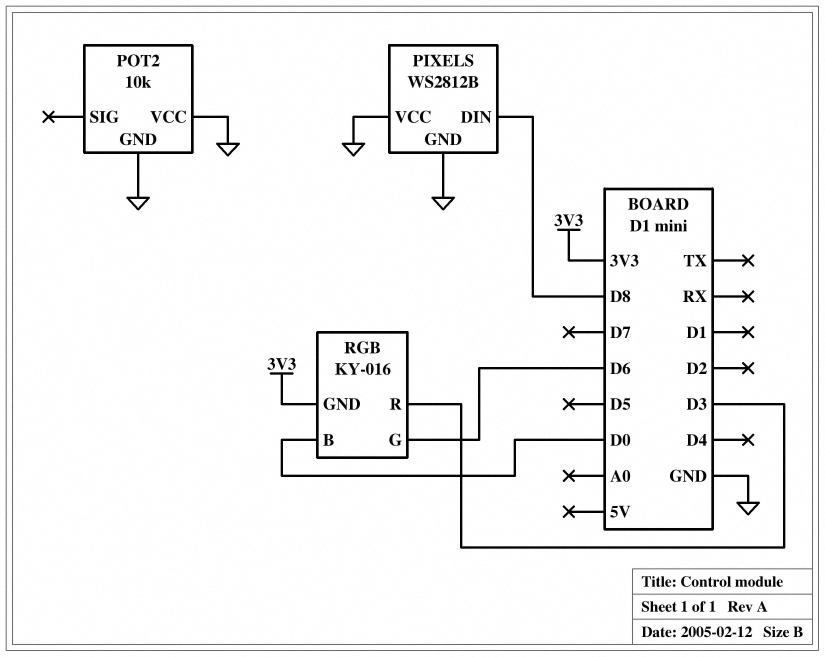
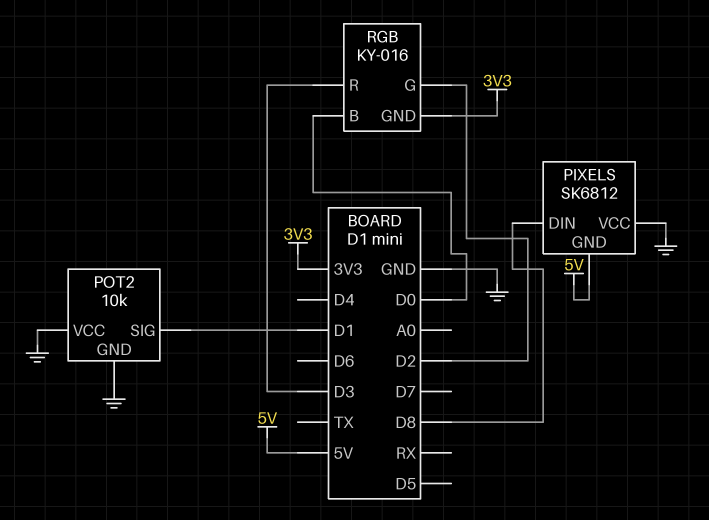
PIXELS: WS2812B -> SK6812
PIXELS pin GND: GND -> 5V
POT2 pin SIG: none -> D1
RGB pin G: D6 -> D2

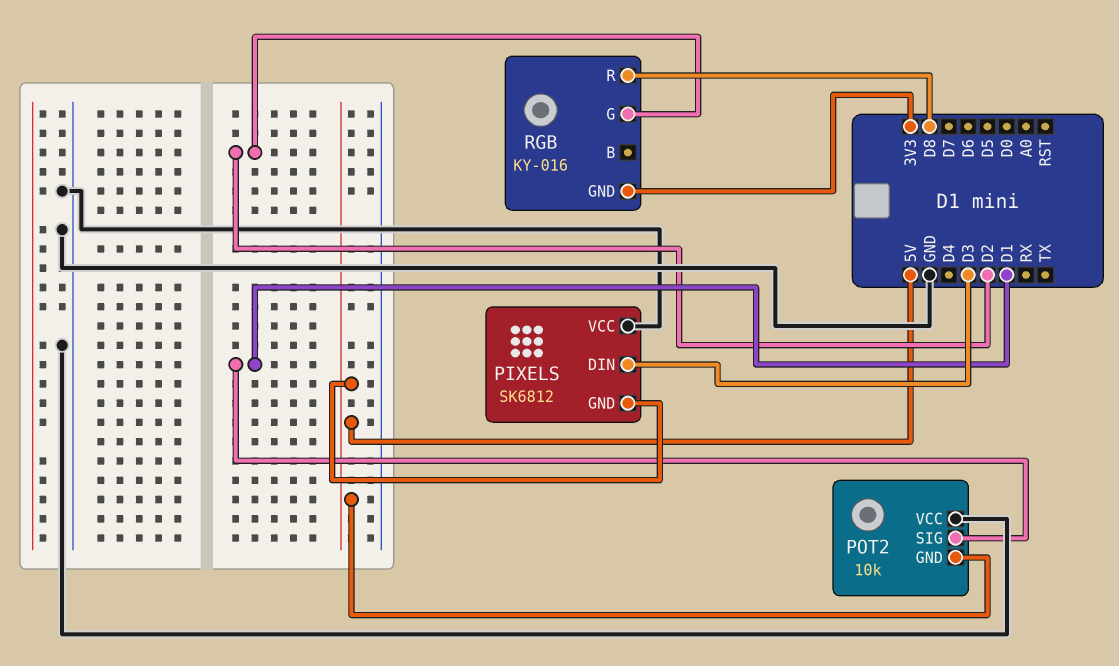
PIXELS pin DIN: D8 -> D3
POT2 pin GND: GND -> 5V
RGB pin B: D0 -> none
RGB pin R: D3 -> D8

